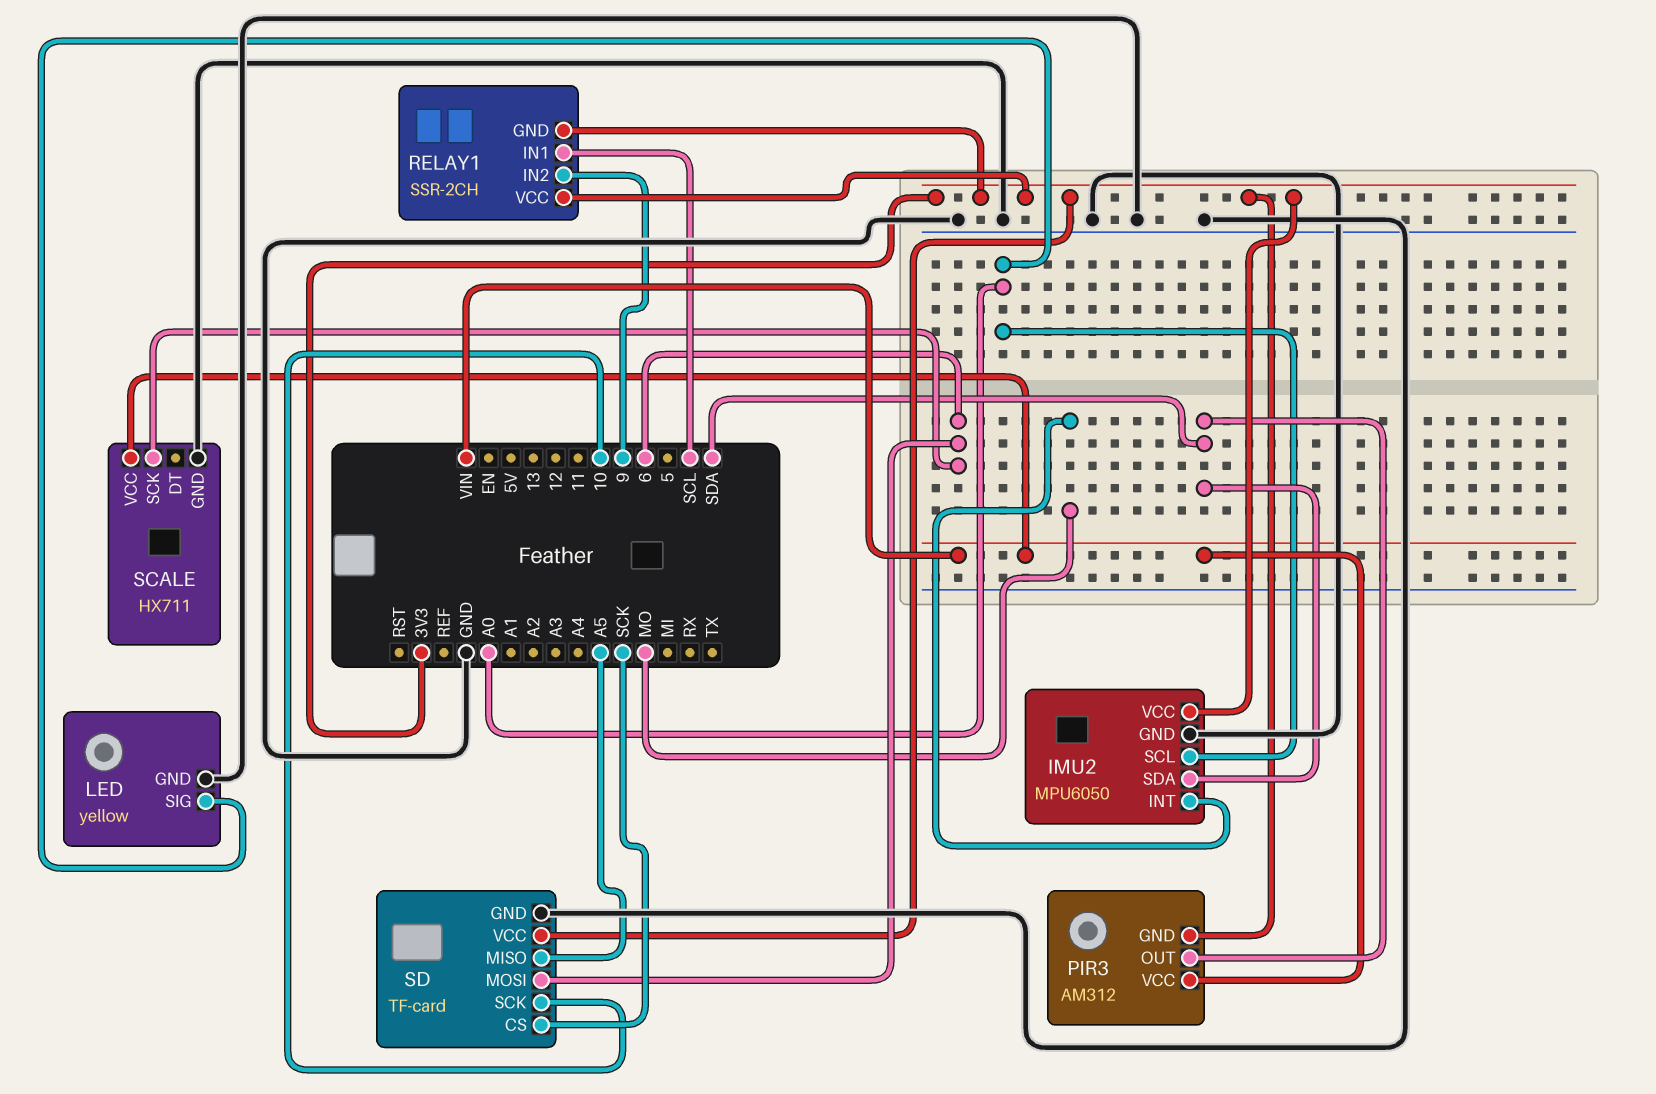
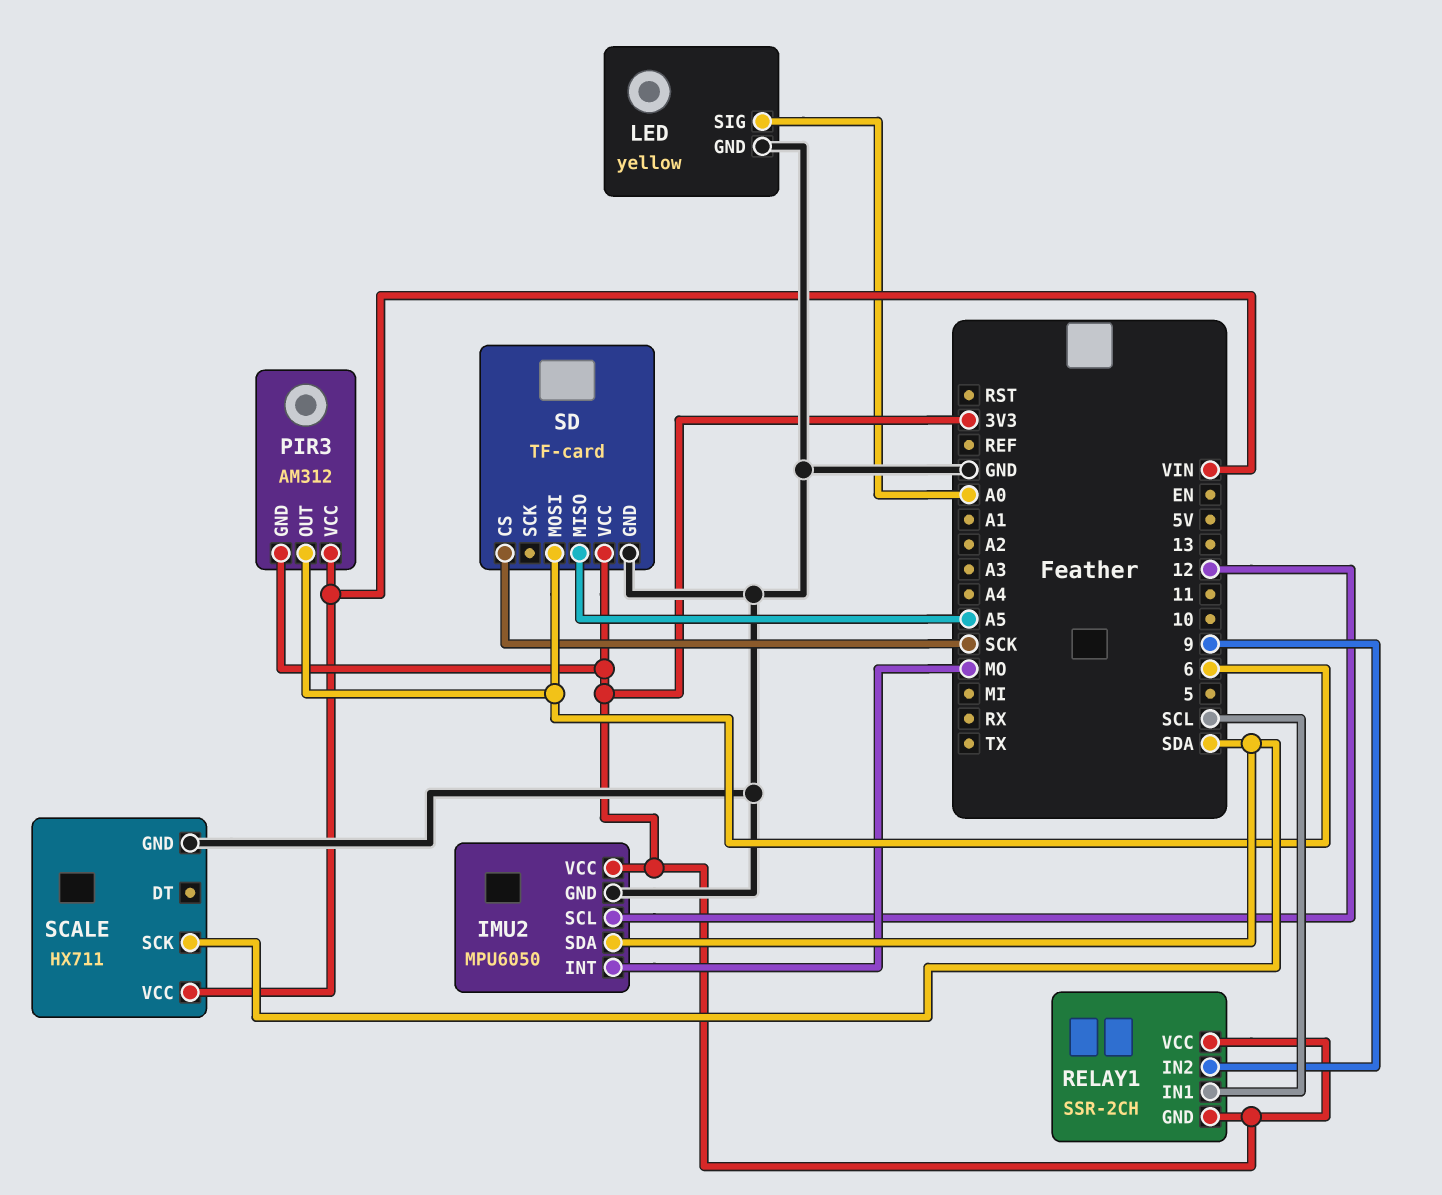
IMU2 pin SCL: A0 -> 12
PIR3 pin OUT: SDA -> 6
SCALE pin SCK: 6 -> SDA
SD pin SCK: 10 -> none

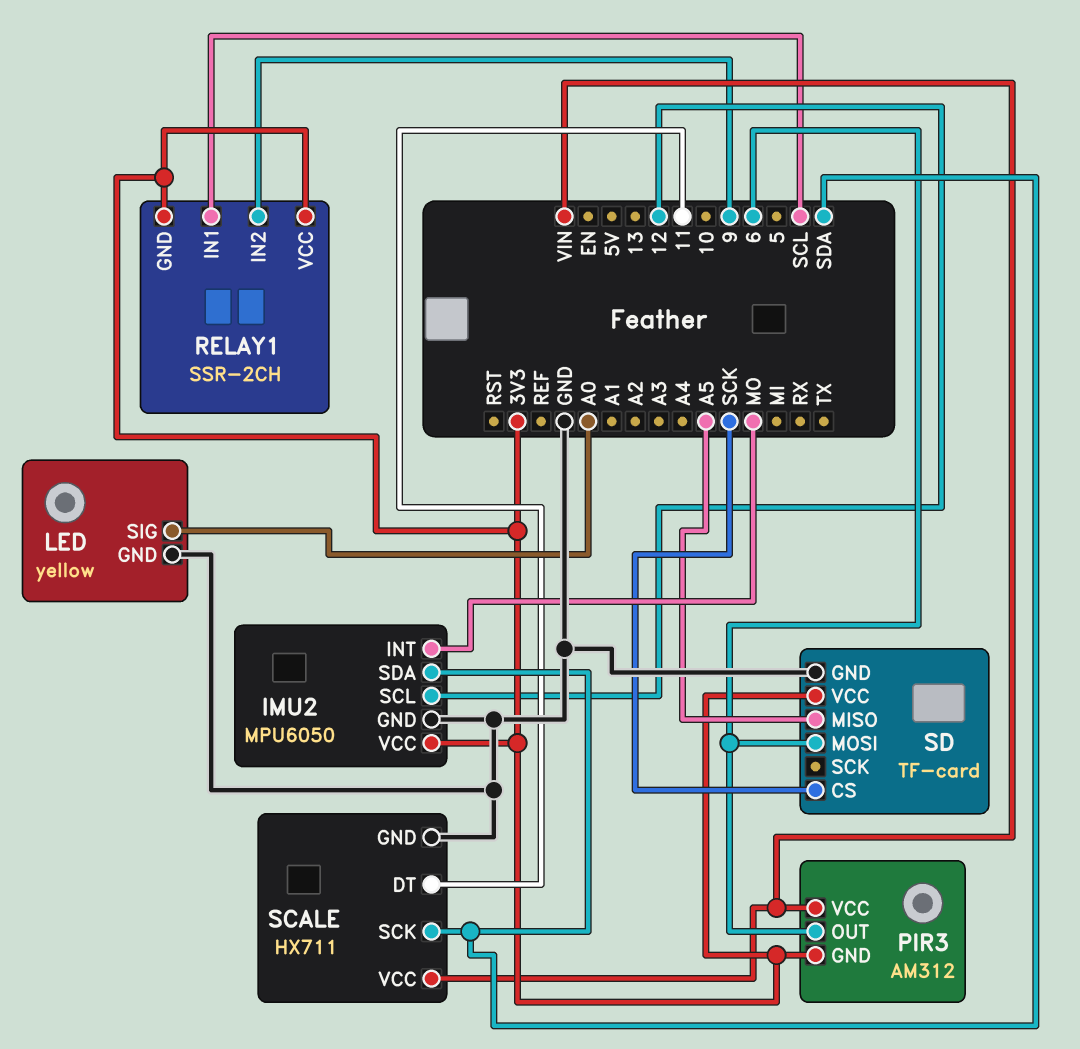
SCALE pin DT: none -> 11

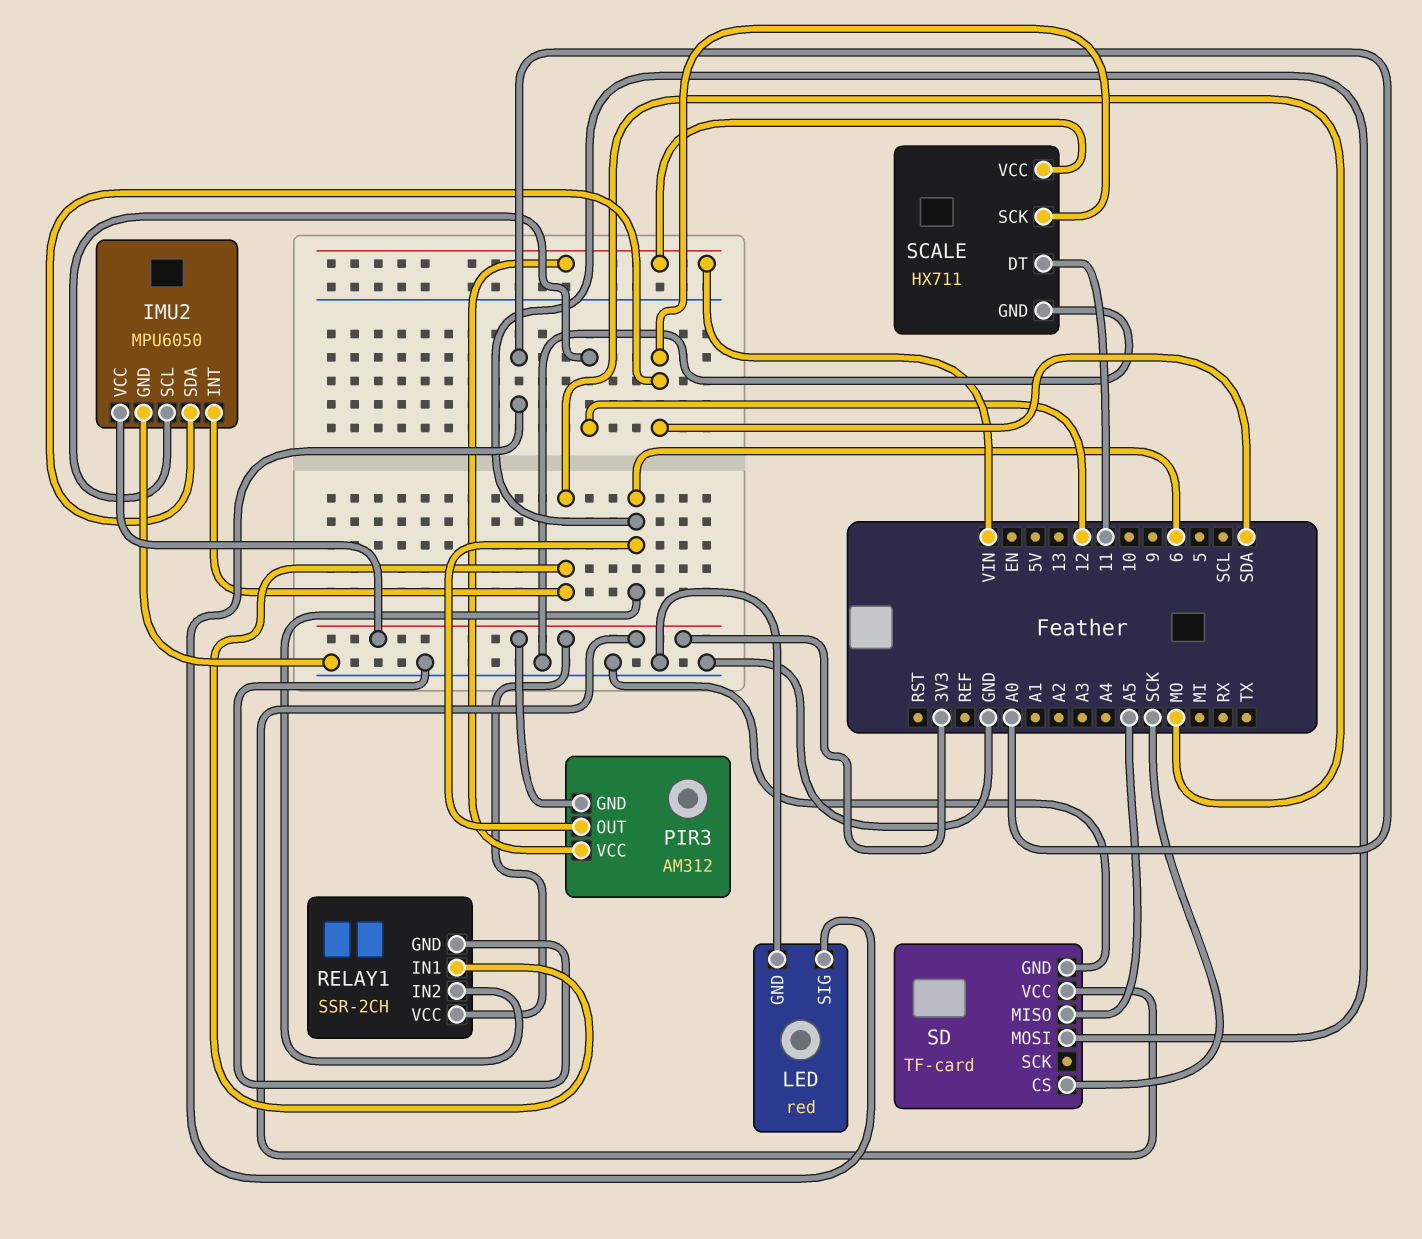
LED: yellow -> red
RELAY1 pin GND: 3V3 -> GND
RELAY1 pin IN1: SCL -> MO
RELAY1 pin IN2: 9 -> 6

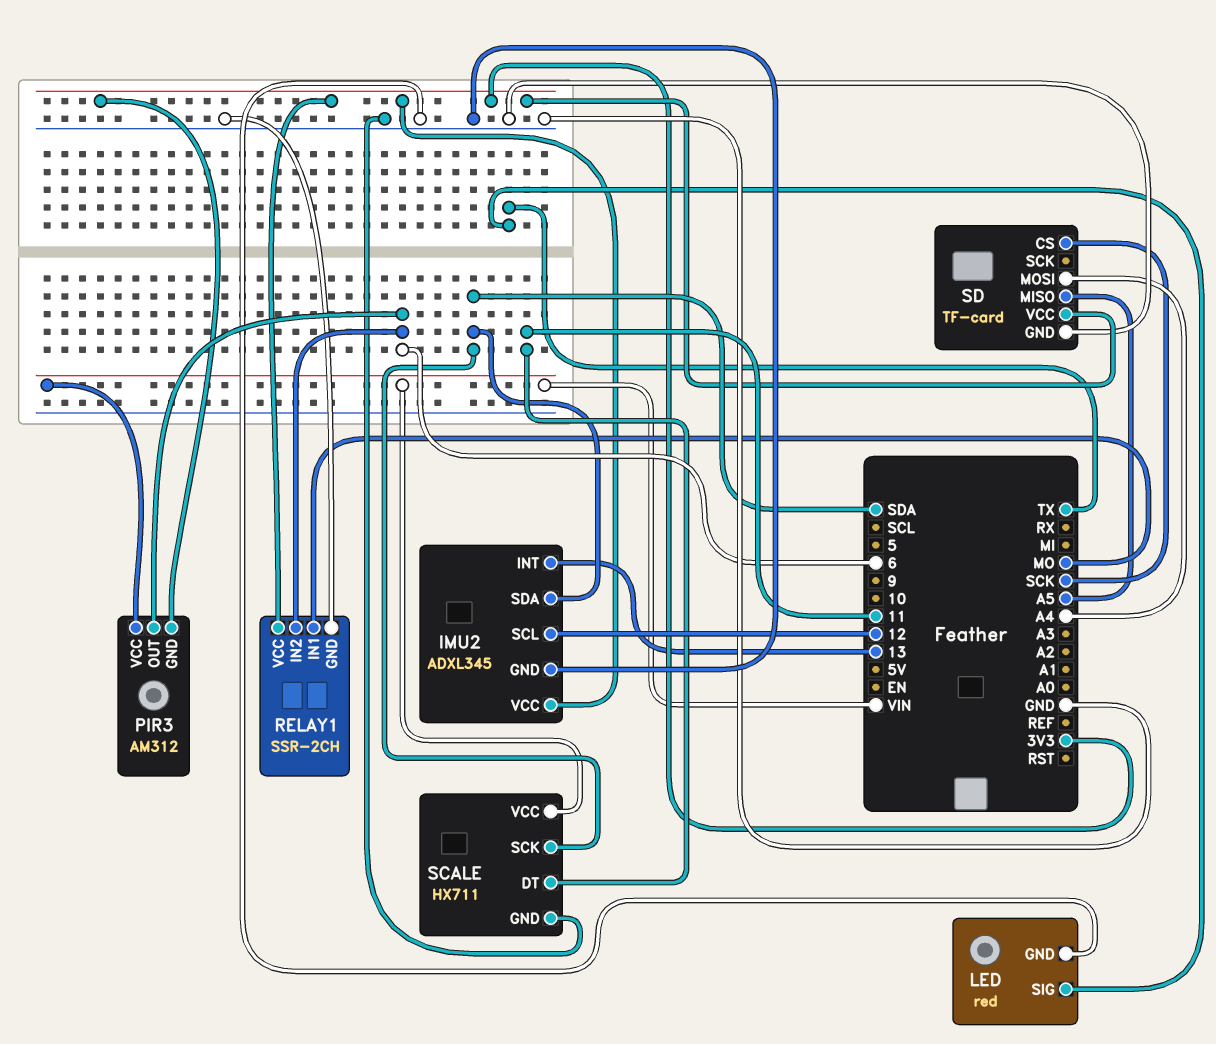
IMU2: MPU6050 -> ADXL345
IMU2 pin INT: MO -> 13
LED pin SIG: A0 -> TX
SD pin MOSI: 6 -> A4

